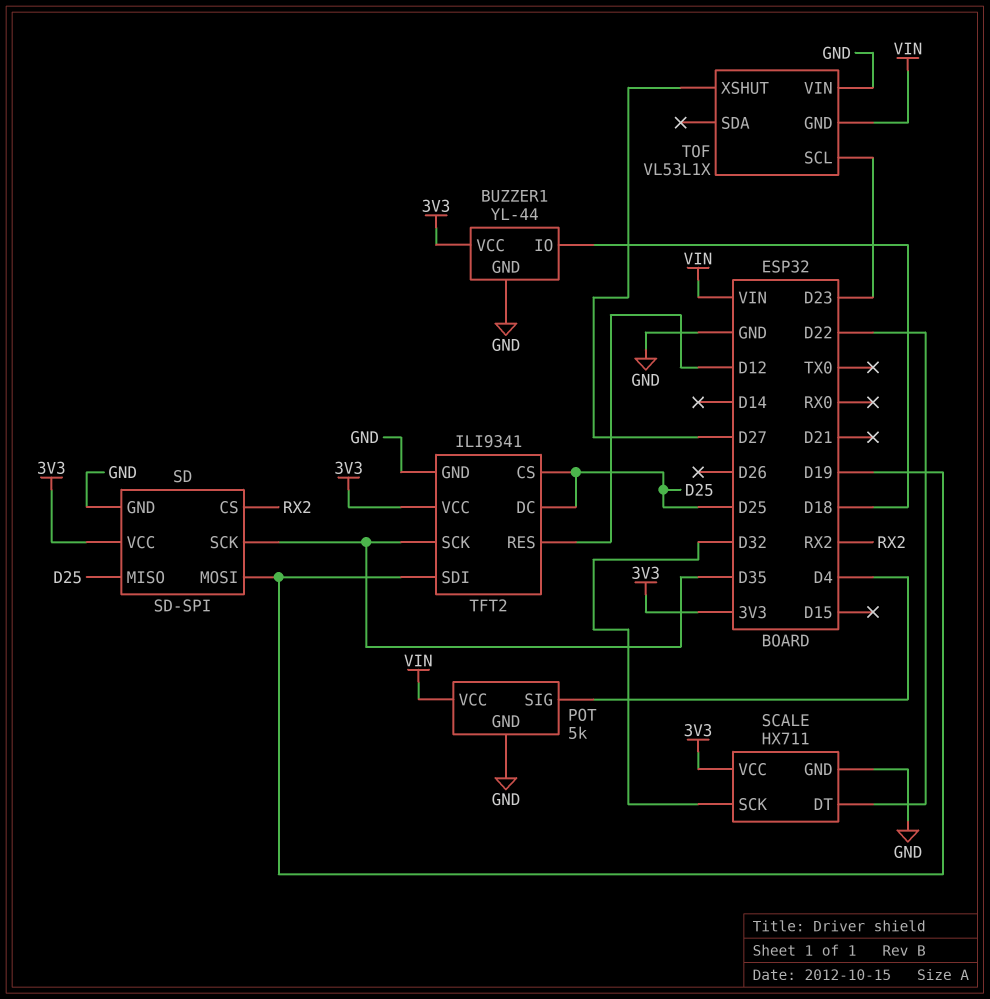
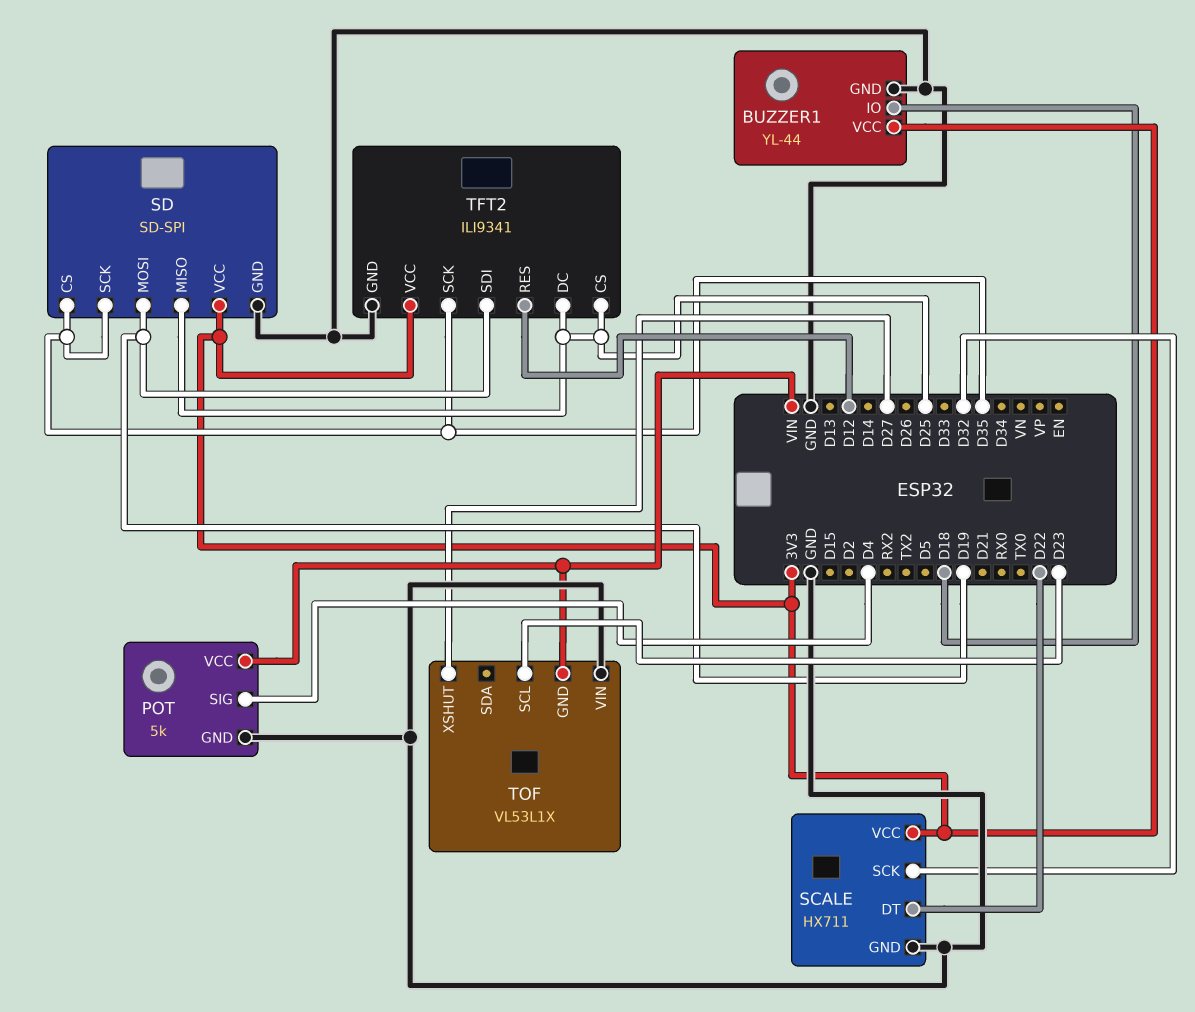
SD pin CS: RX2 -> D35

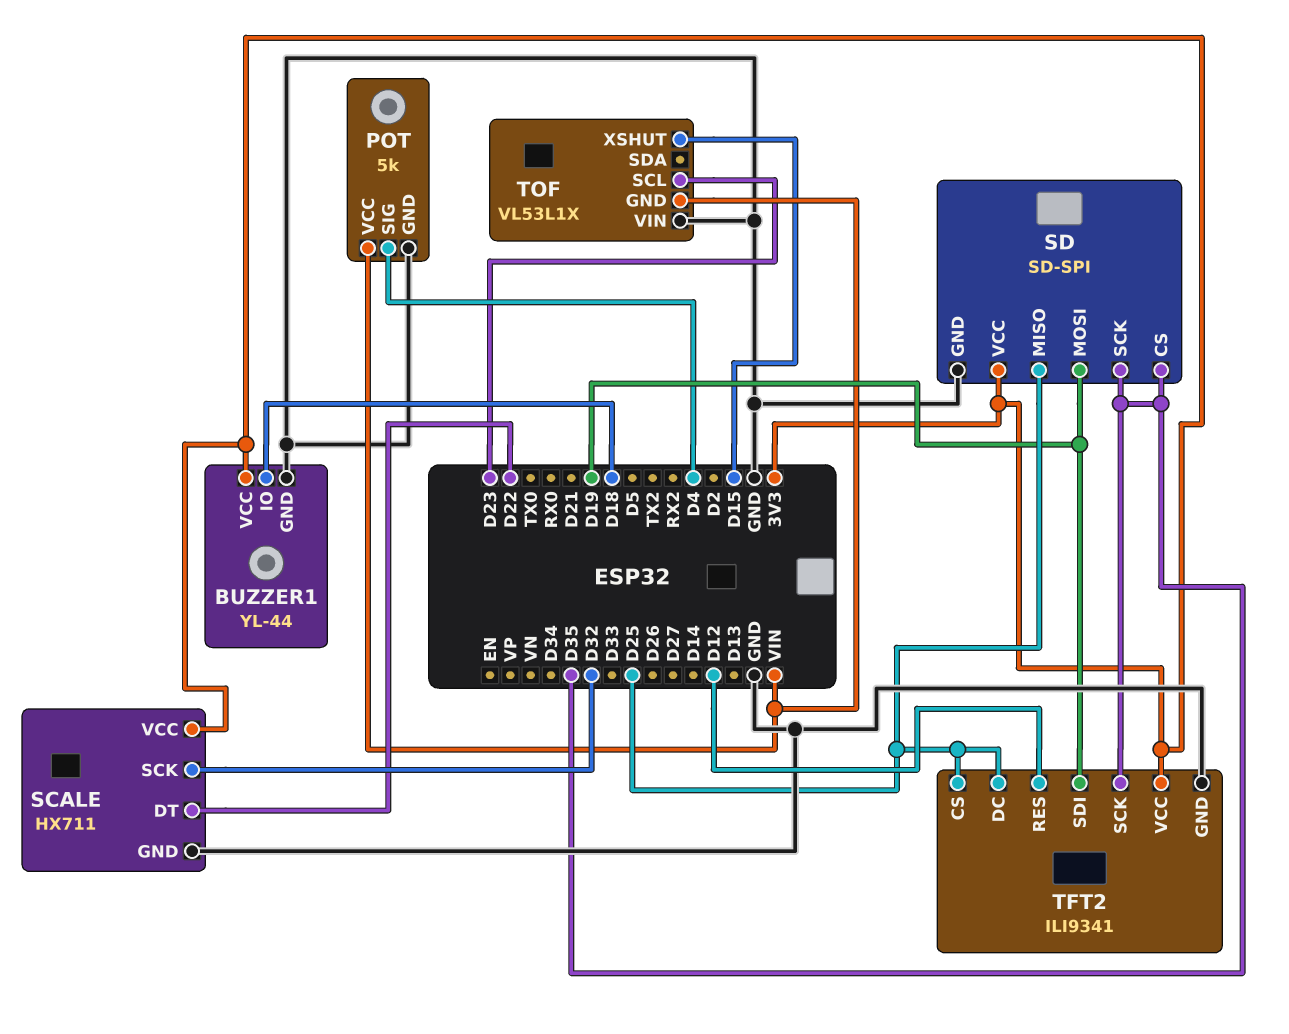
TOF pin XSHUT: D27 -> D15

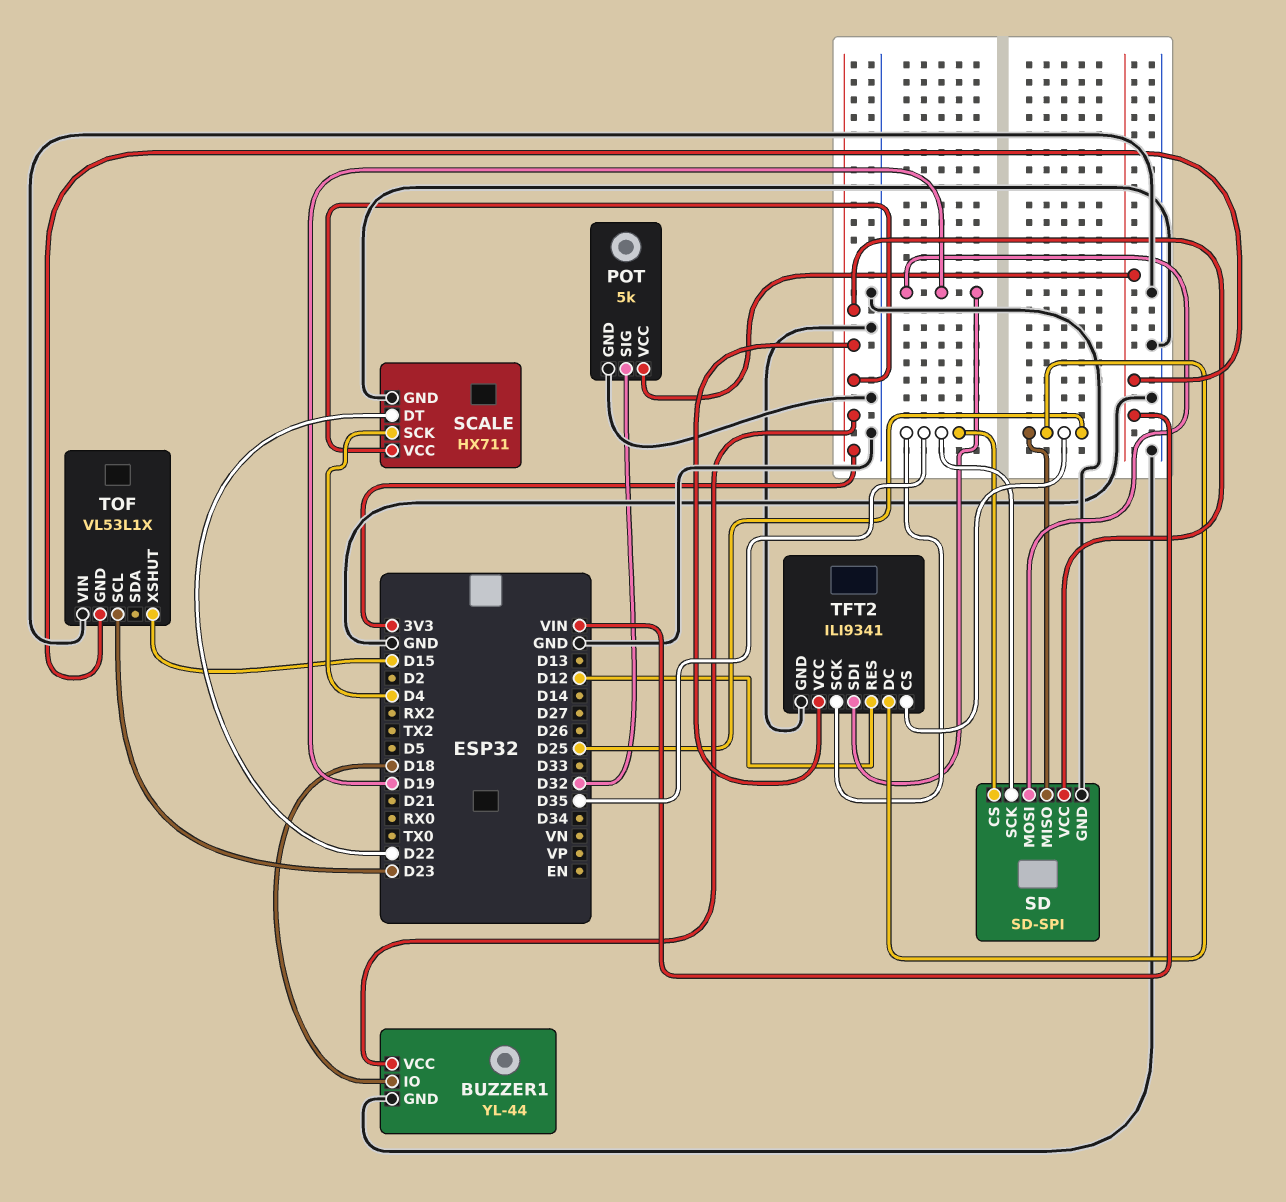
POT pin SIG: D4 -> D32
SCALE pin SCK: D32 -> D4

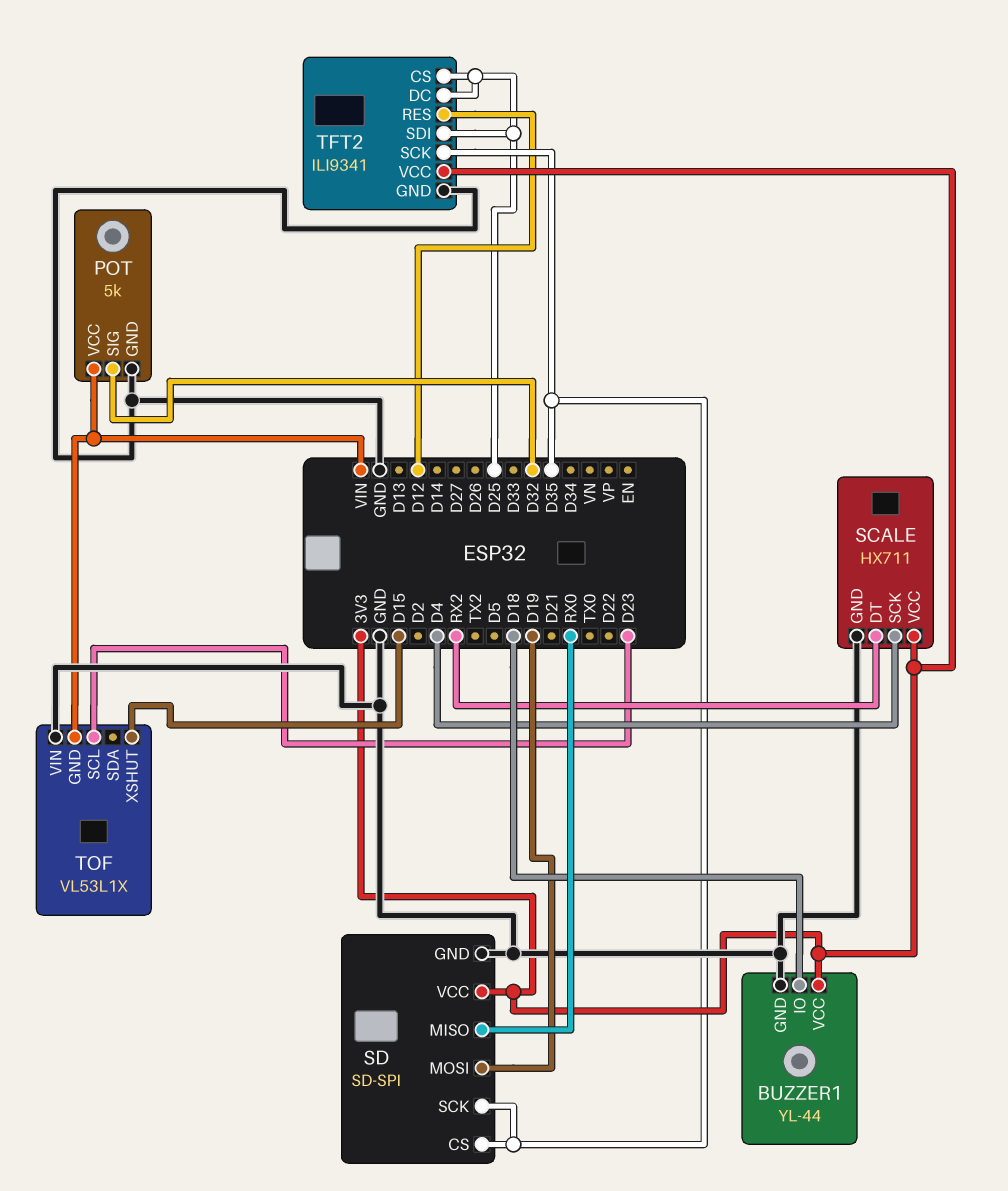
SCALE pin DT: D22 -> RX2
SD pin MISO: D25 -> RX0
TFT2 pin SDI: D19 -> D25

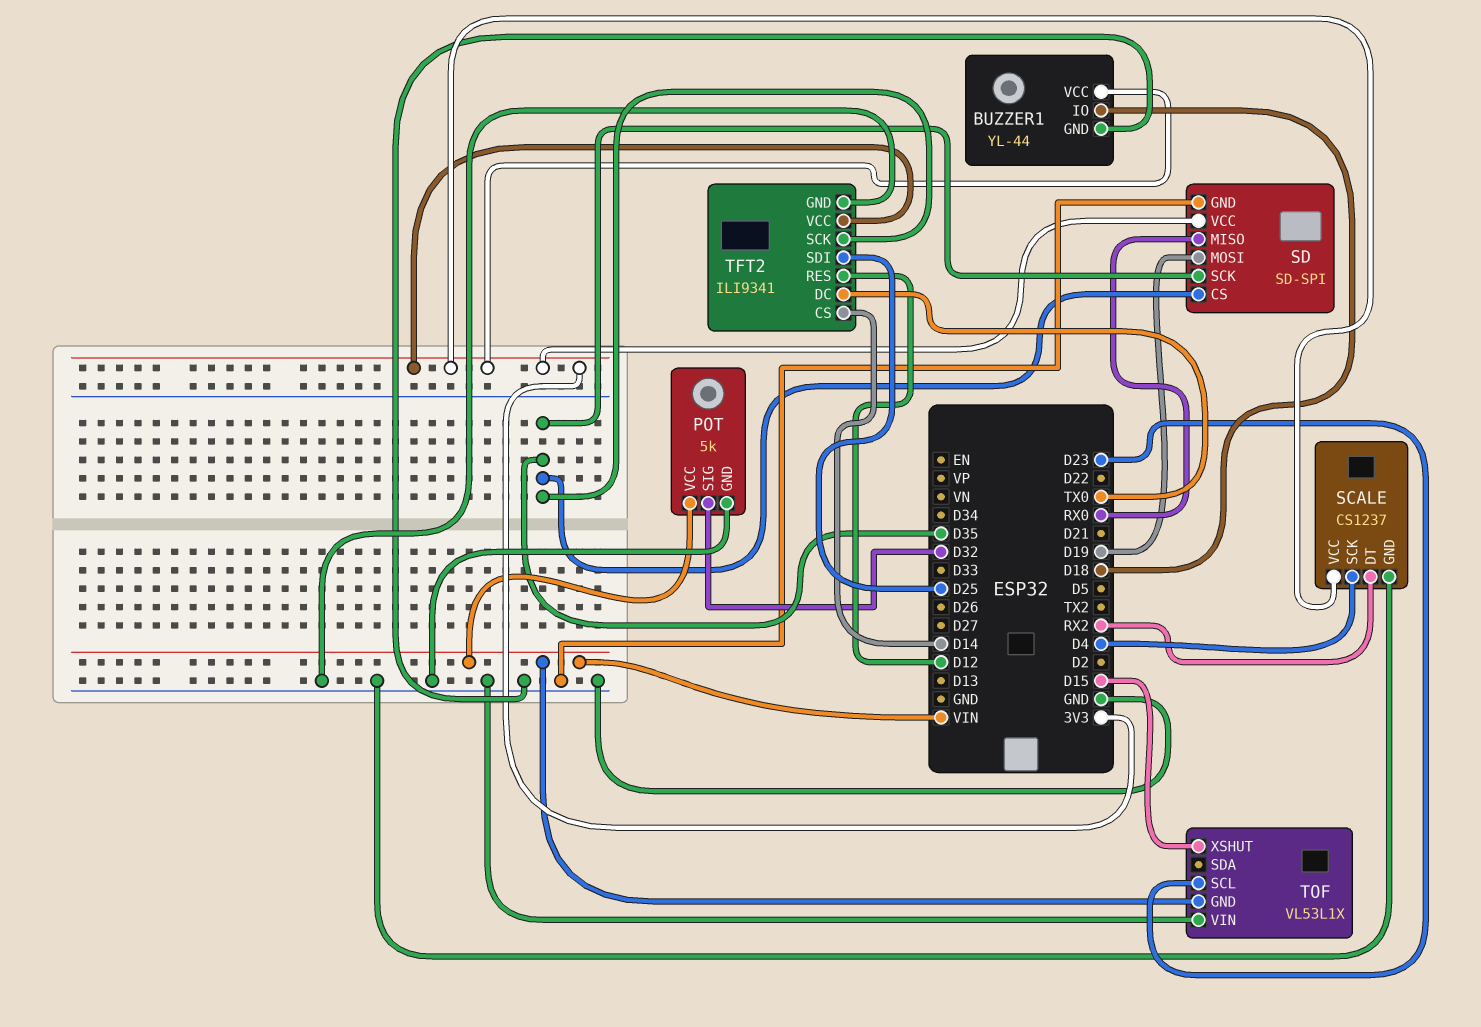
SCALE: HX711 -> CS1237
TFT2 pin CS: D25 -> D14
TFT2 pin DC: D25 -> TX0

